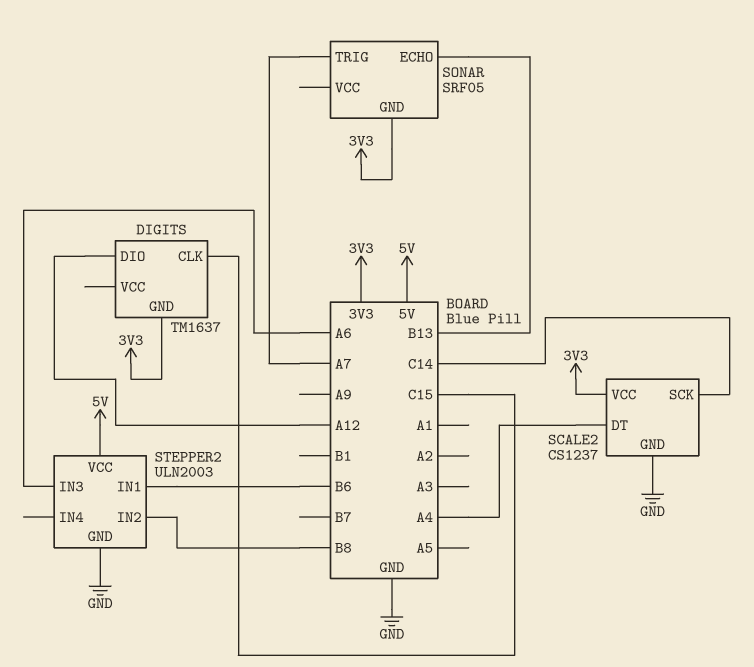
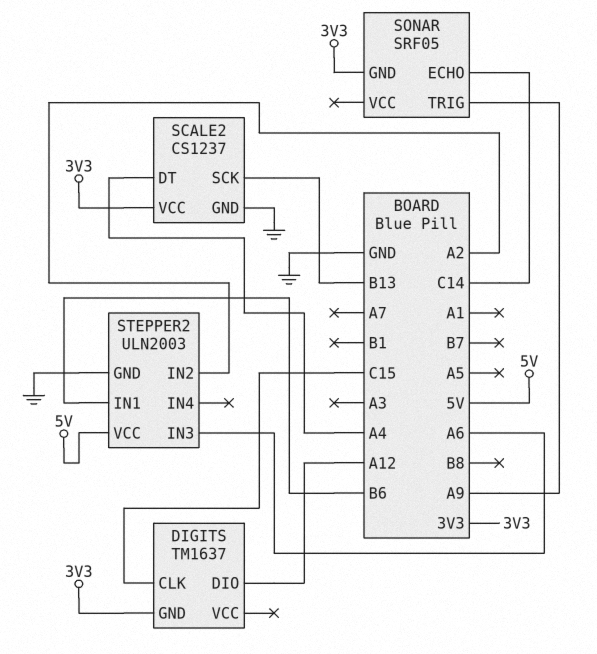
SCALE2 pin SCK: C14 -> B13
SONAR pin ECHO: B13 -> C14
SONAR pin TRIG: A7 -> A9
STEPPER2 pin IN2: B8 -> A2

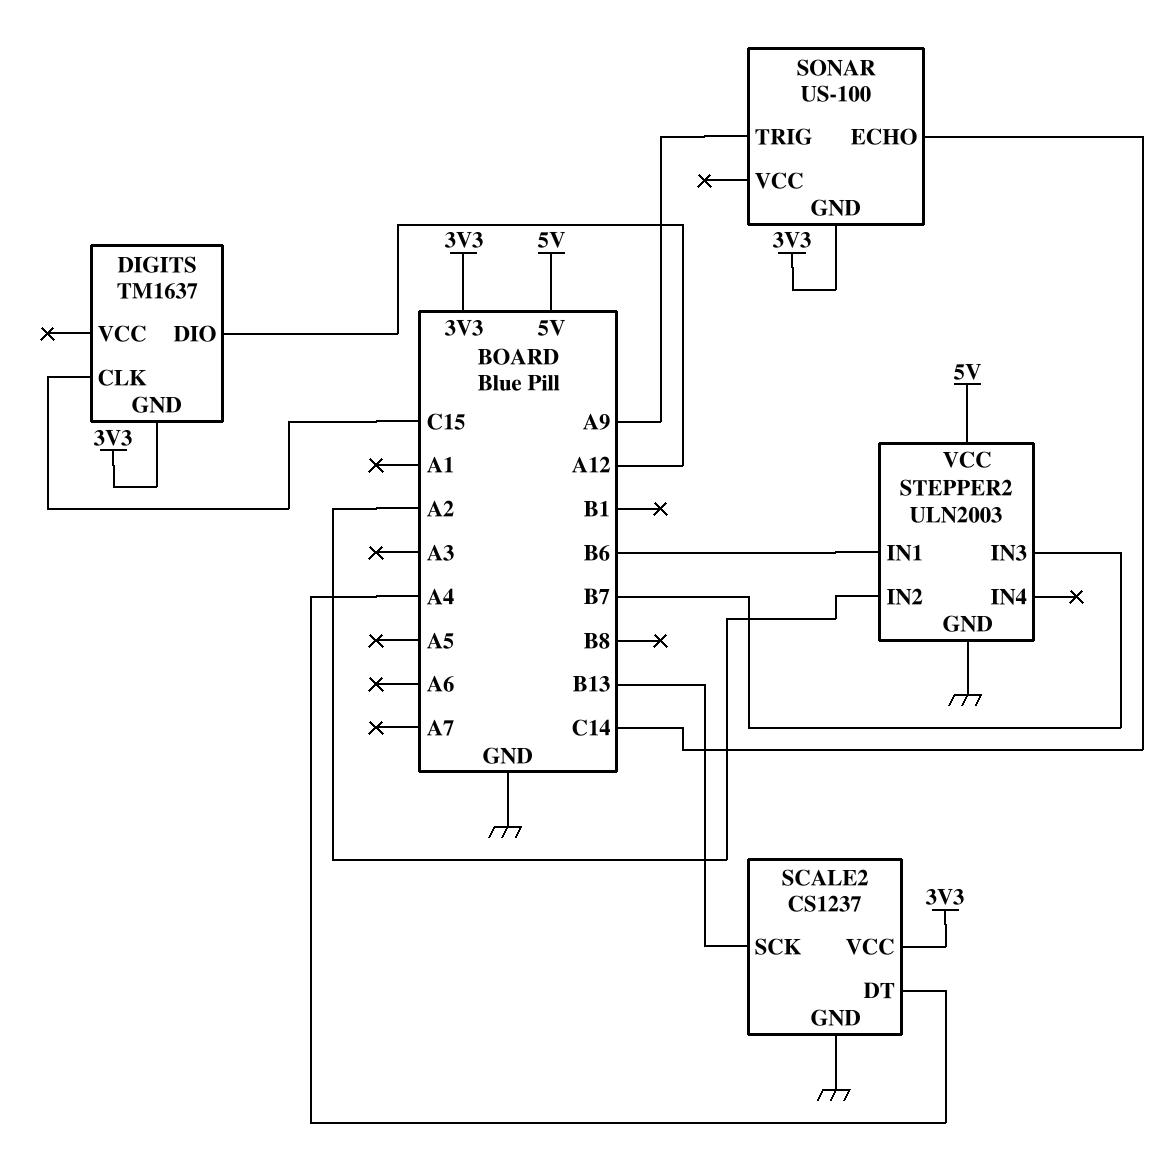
SONAR: SRF05 -> US-100
STEPPER2 pin IN3: A6 -> B7

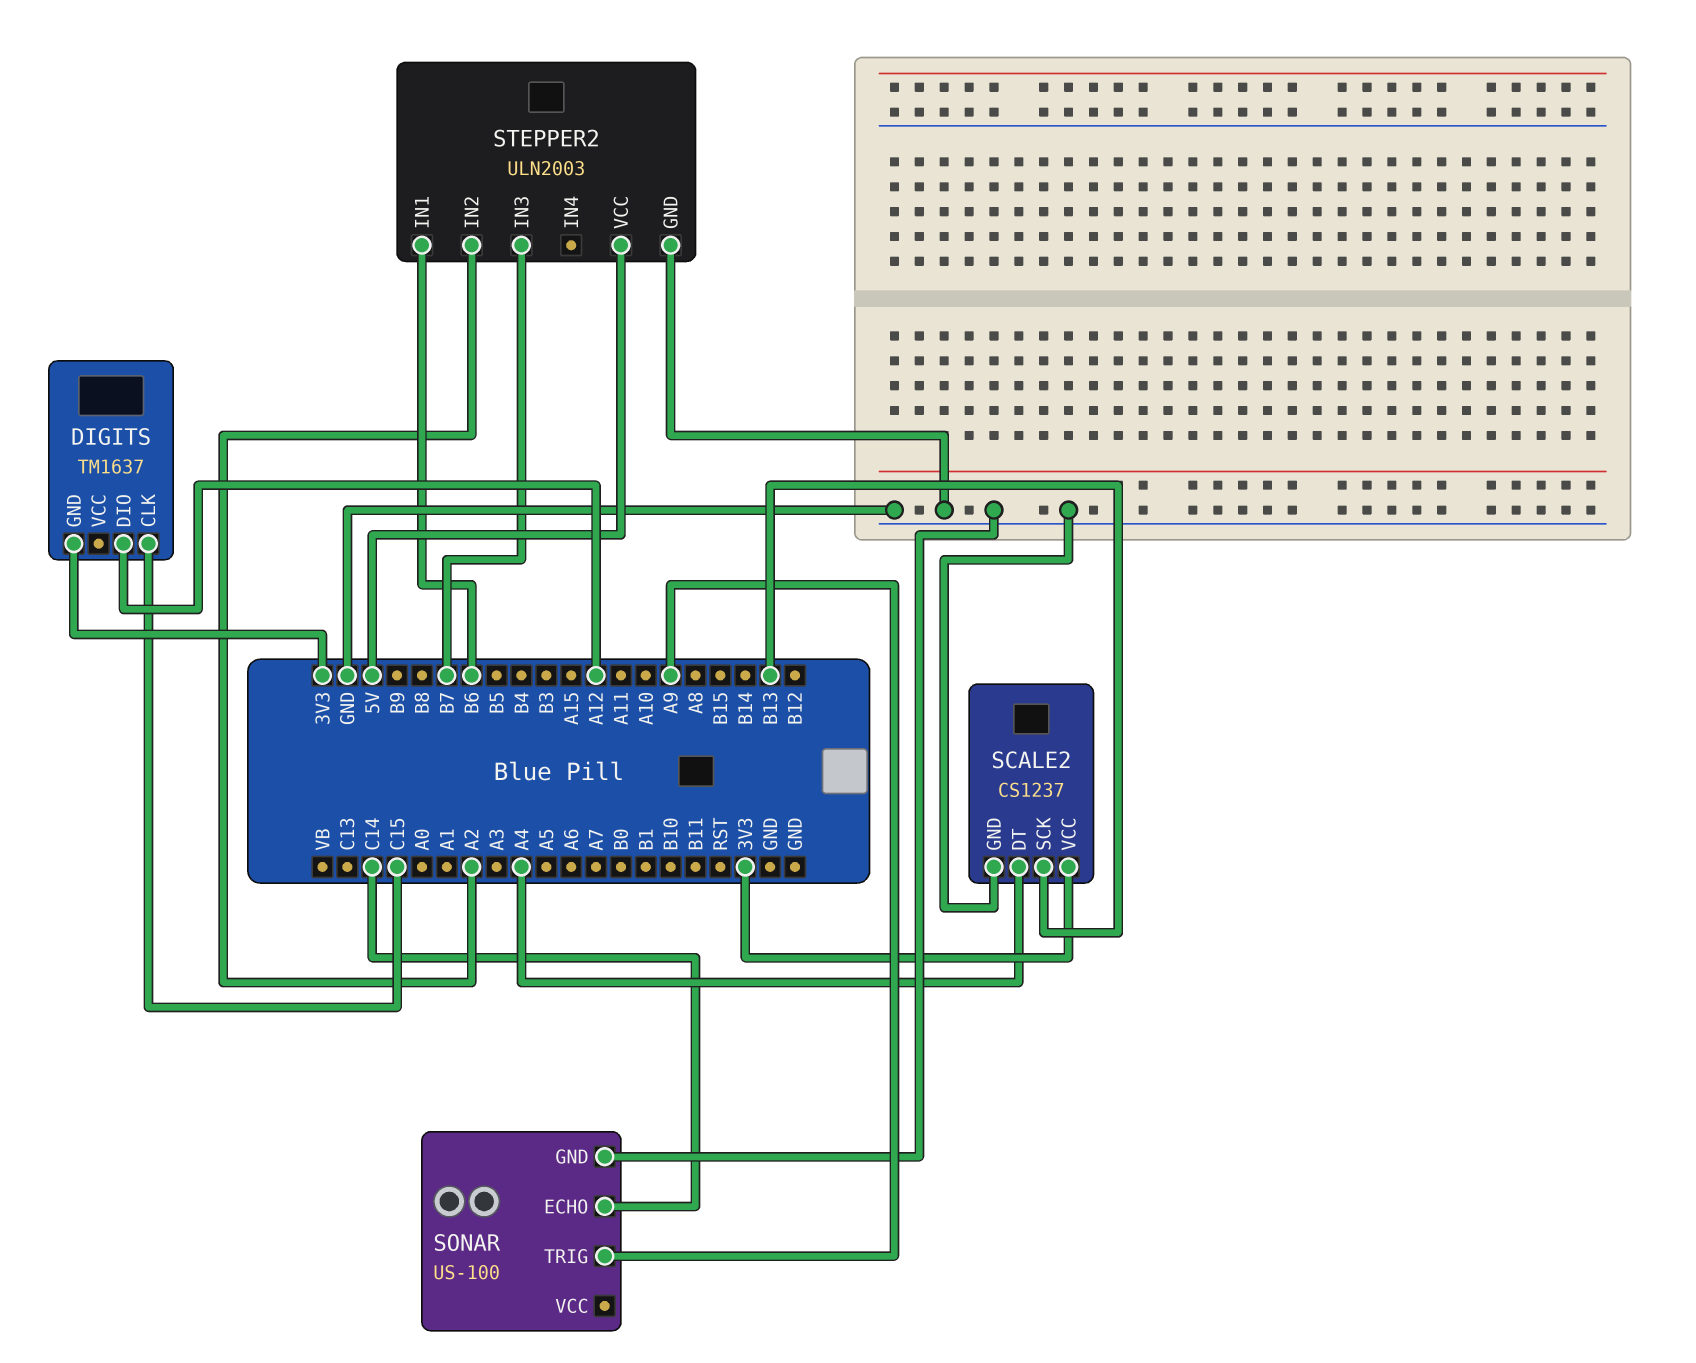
SONAR pin GND: 3V3 -> GND

